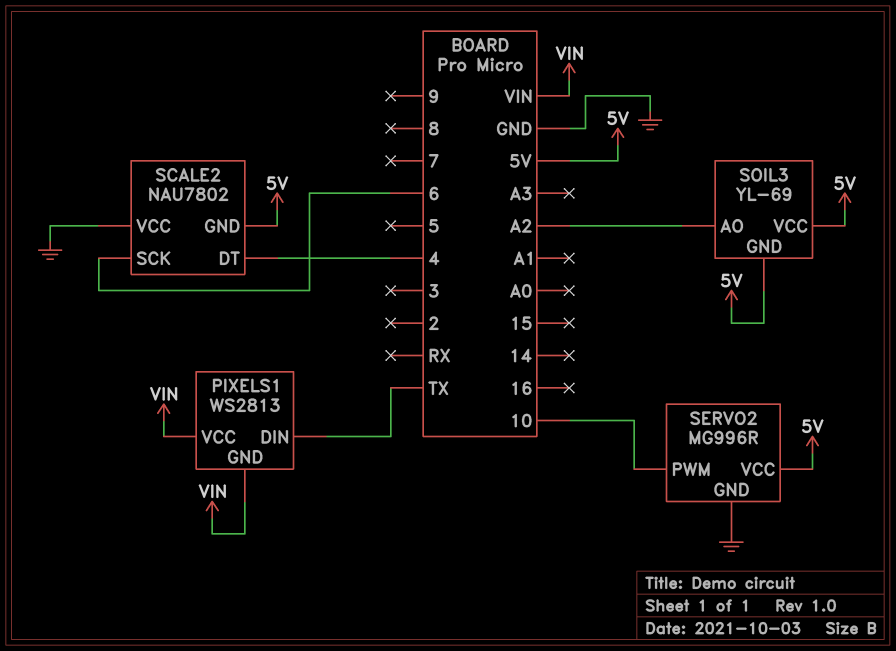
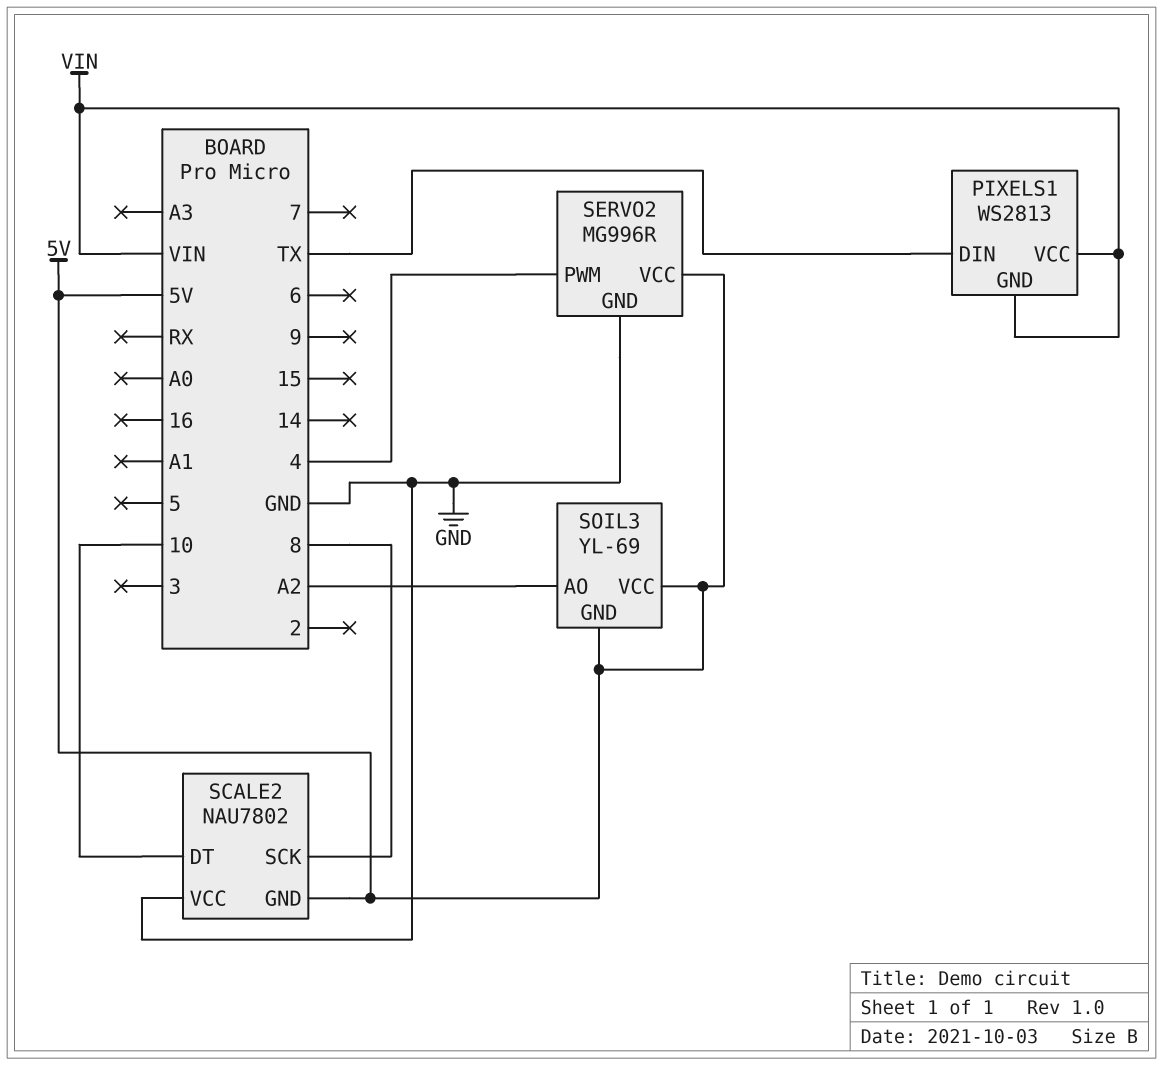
SCALE2 pin DT: 4 -> 10
SCALE2 pin SCK: 6 -> 8
SERVO2 pin PWM: 10 -> 4

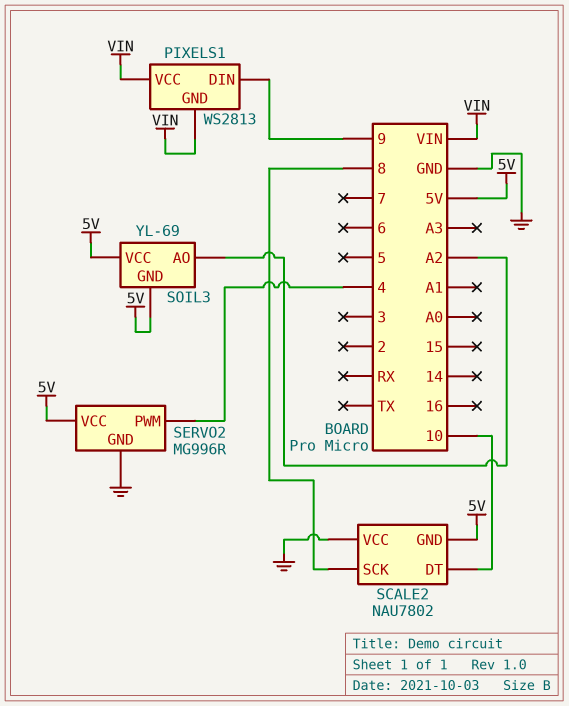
PIXELS1 pin DIN: TX -> 9

